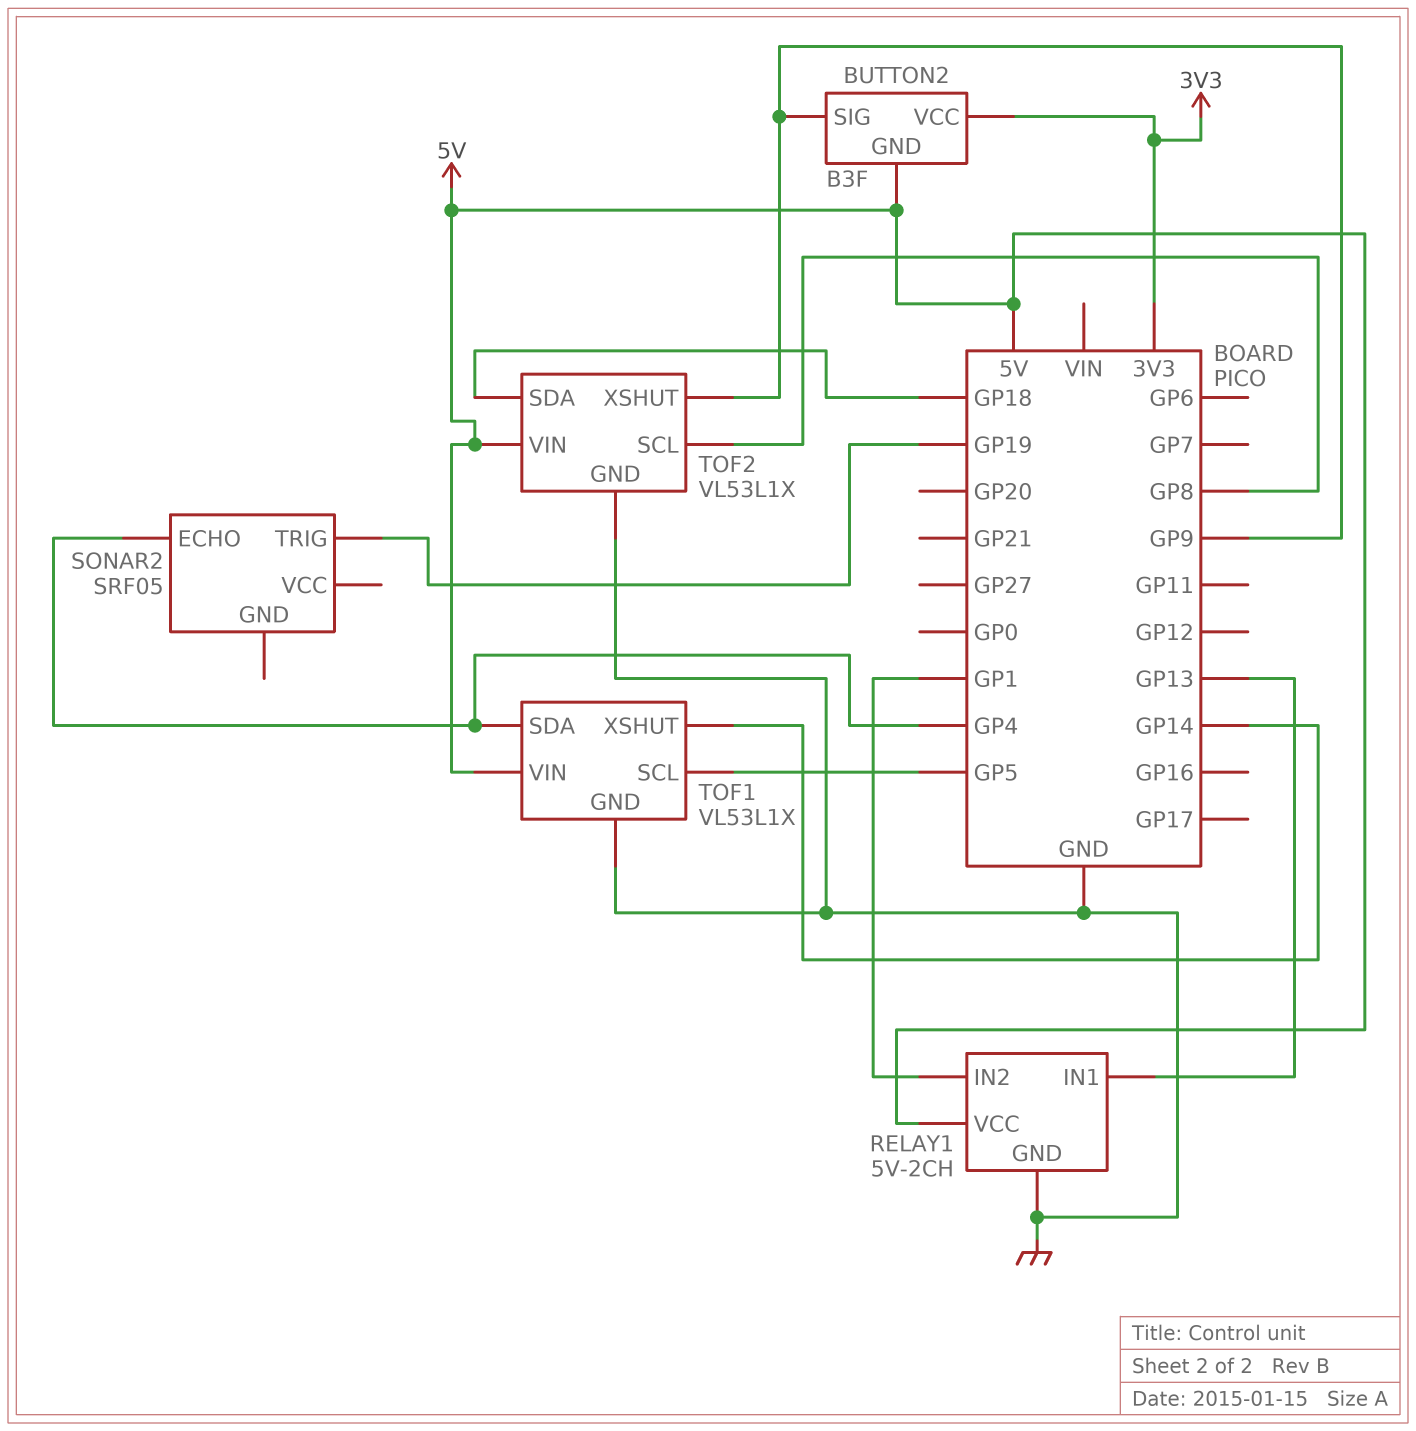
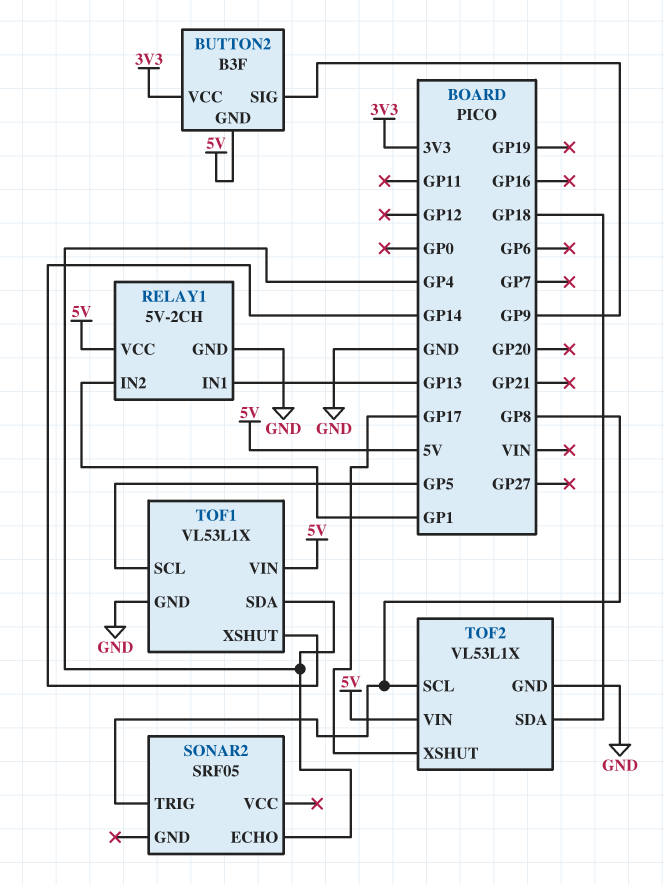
SONAR2 pin TRIG: GP19 -> GP8
TOF2 pin XSHUT: GP9 -> GP17

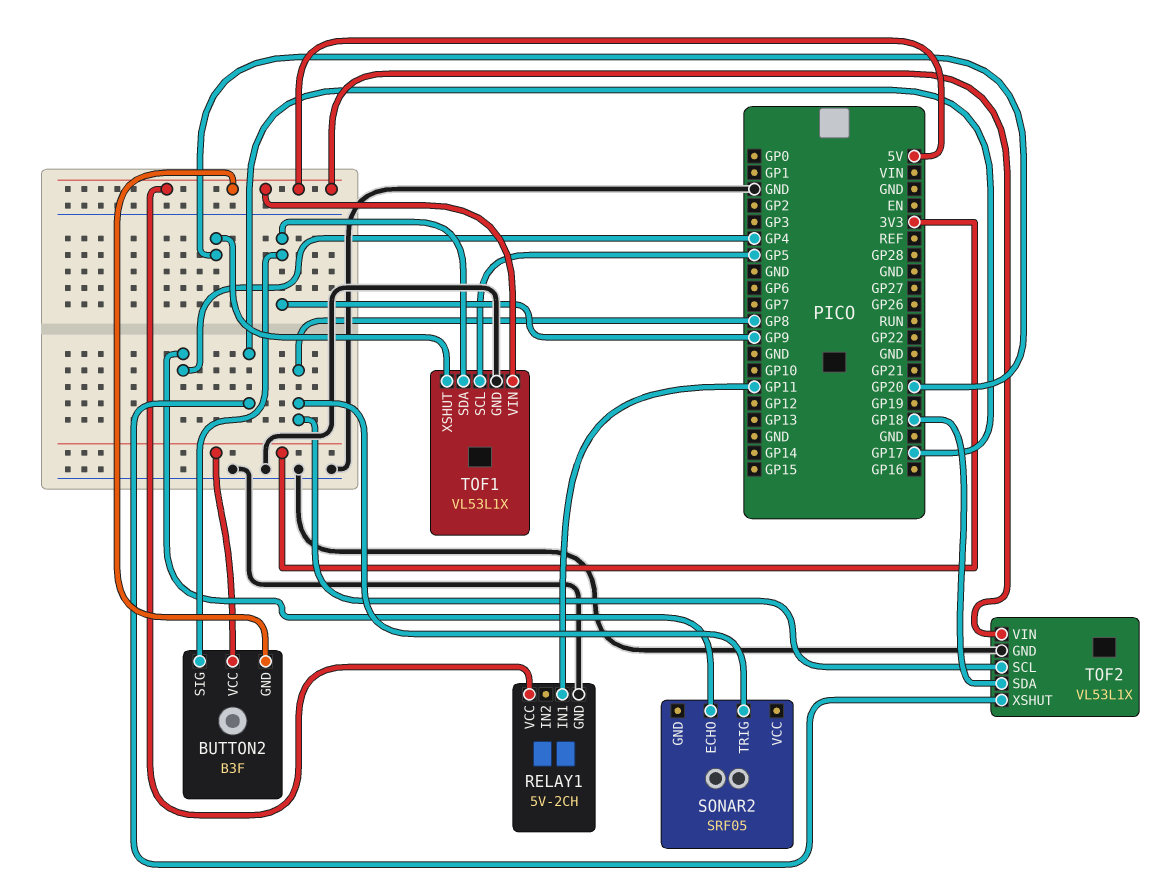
RELAY1 pin IN1: GP13 -> GP11
RELAY1 pin IN2: GP1 -> none
TOF1 pin SDA: GP4 -> GP9
TOF1 pin XSHUT: GP14 -> GP20

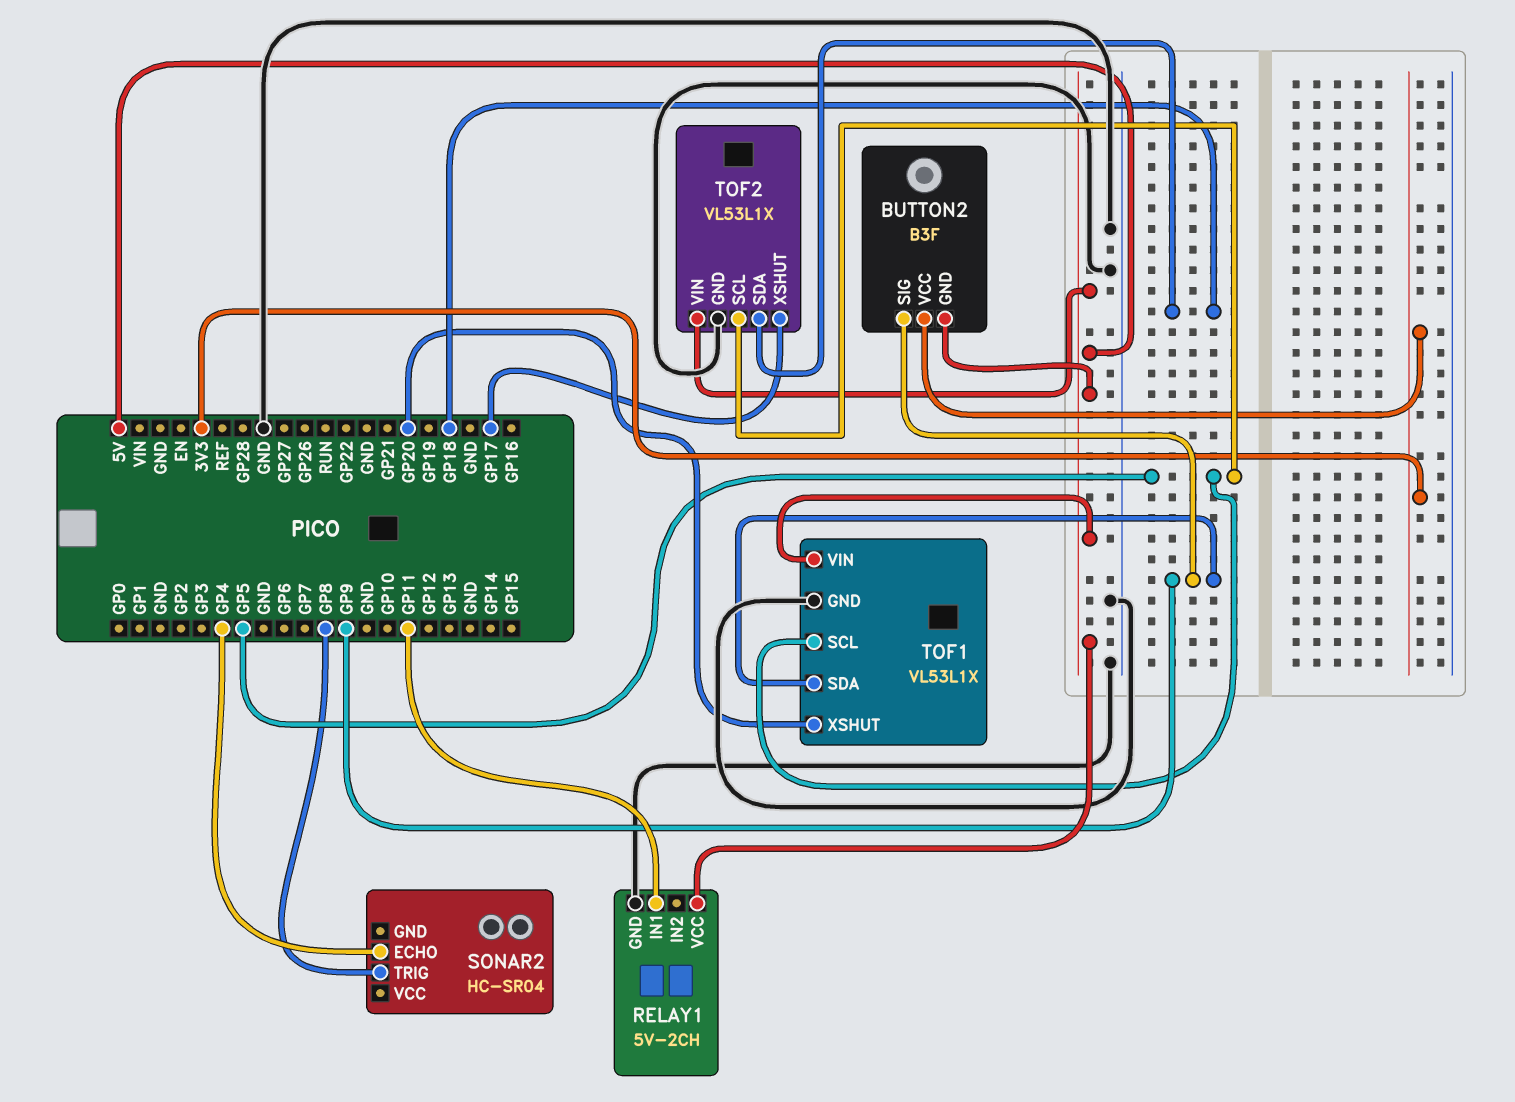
SONAR2: SRF05 -> HC-SR04
TOF2 pin SCL: GP8 -> GP5

